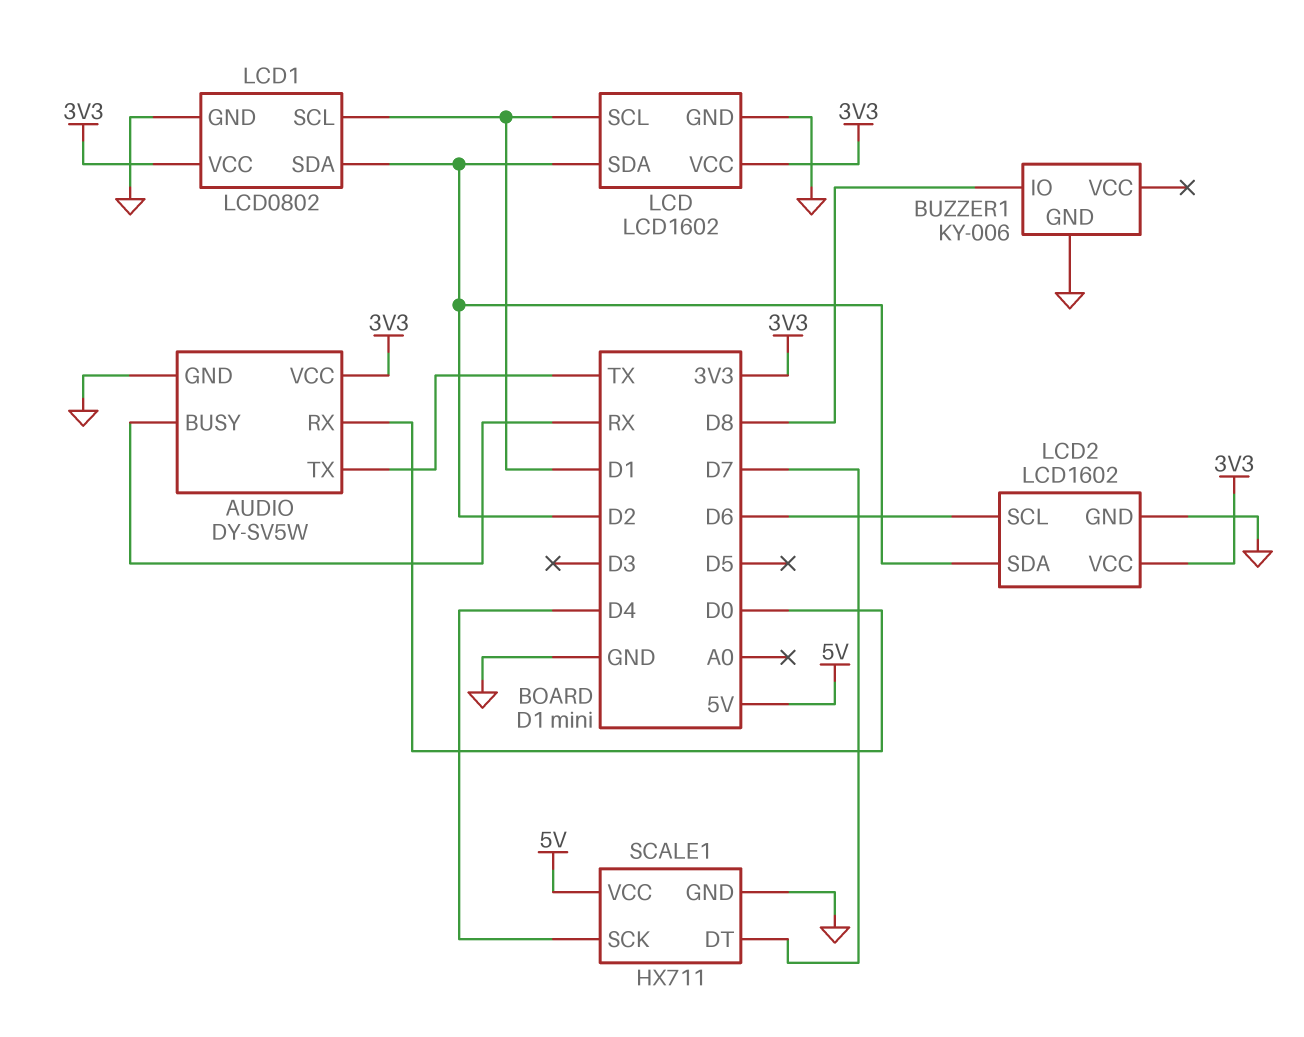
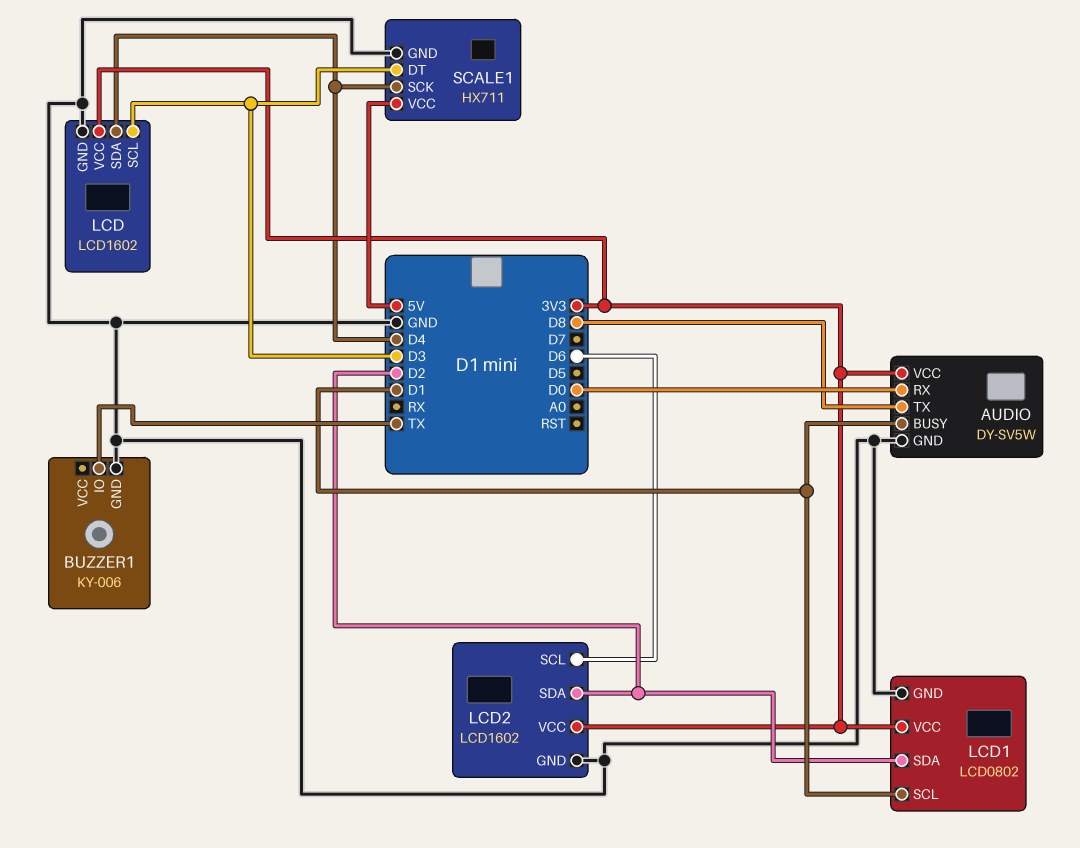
AUDIO pin BUSY: RX -> D1
AUDIO pin TX: TX -> D8
BUZZER1 pin IO: D8 -> TX
LCD pin SCL: D1 -> D3
LCD pin SDA: D2 -> D4
SCALE1 pin DT: D7 -> D3

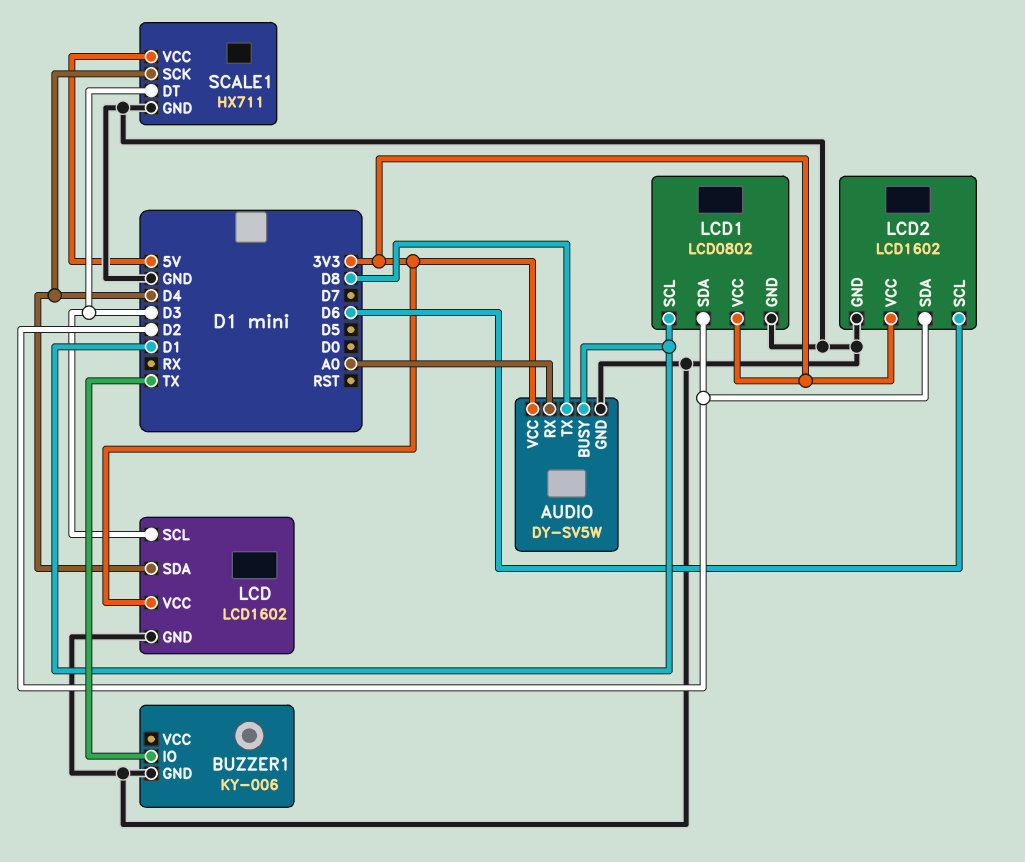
AUDIO pin RX: D0 -> A0

